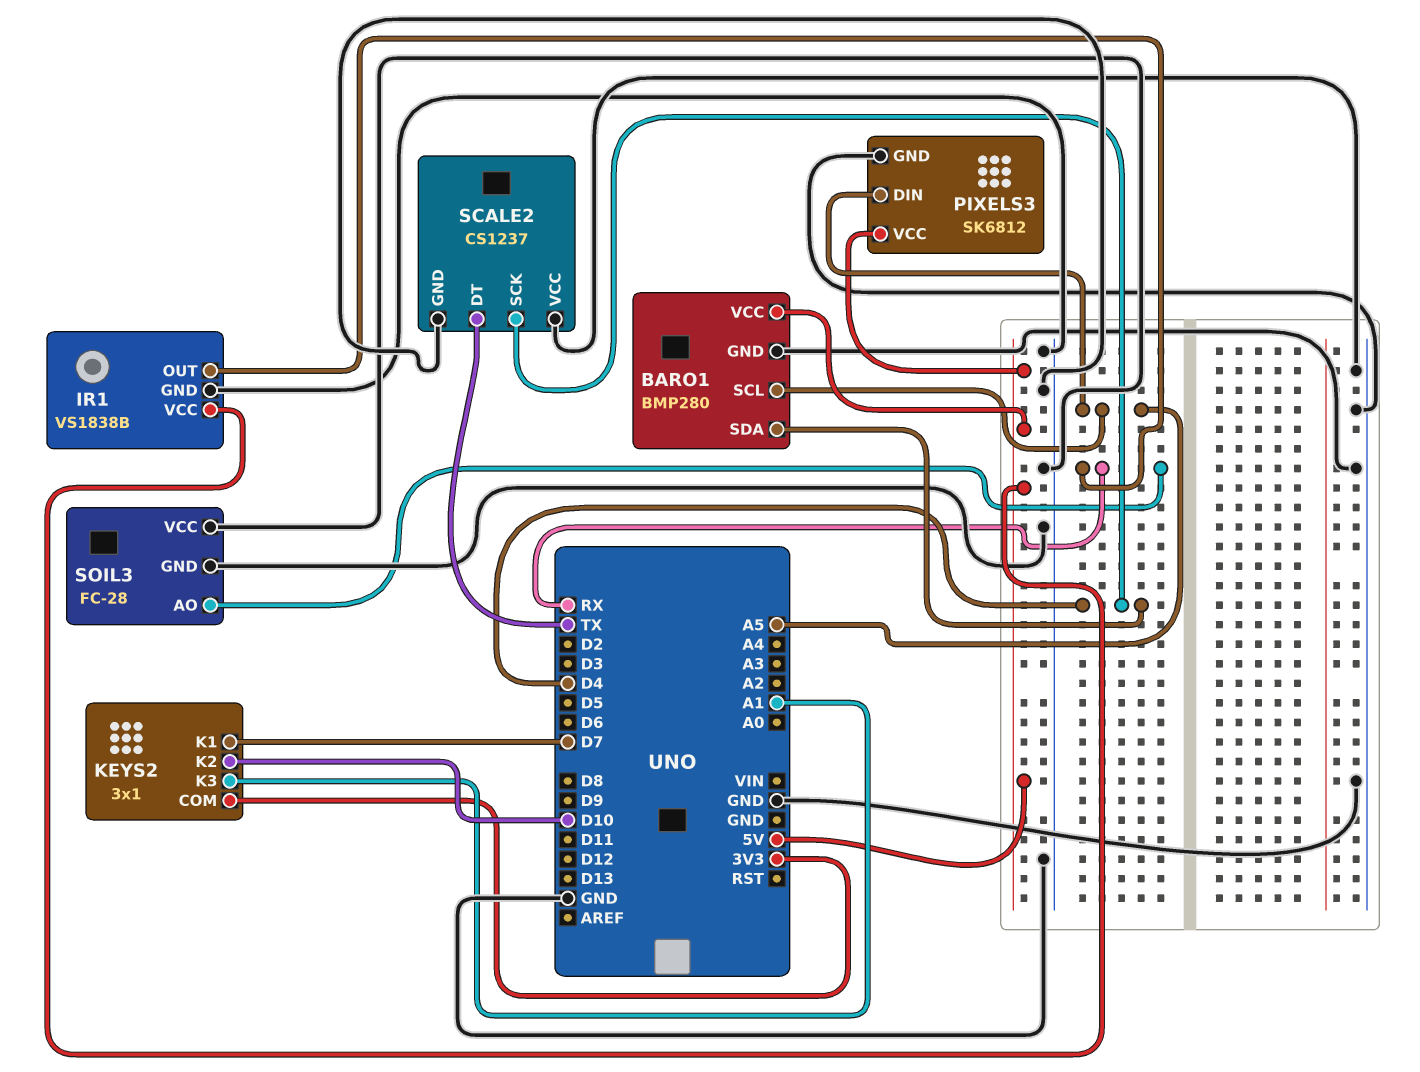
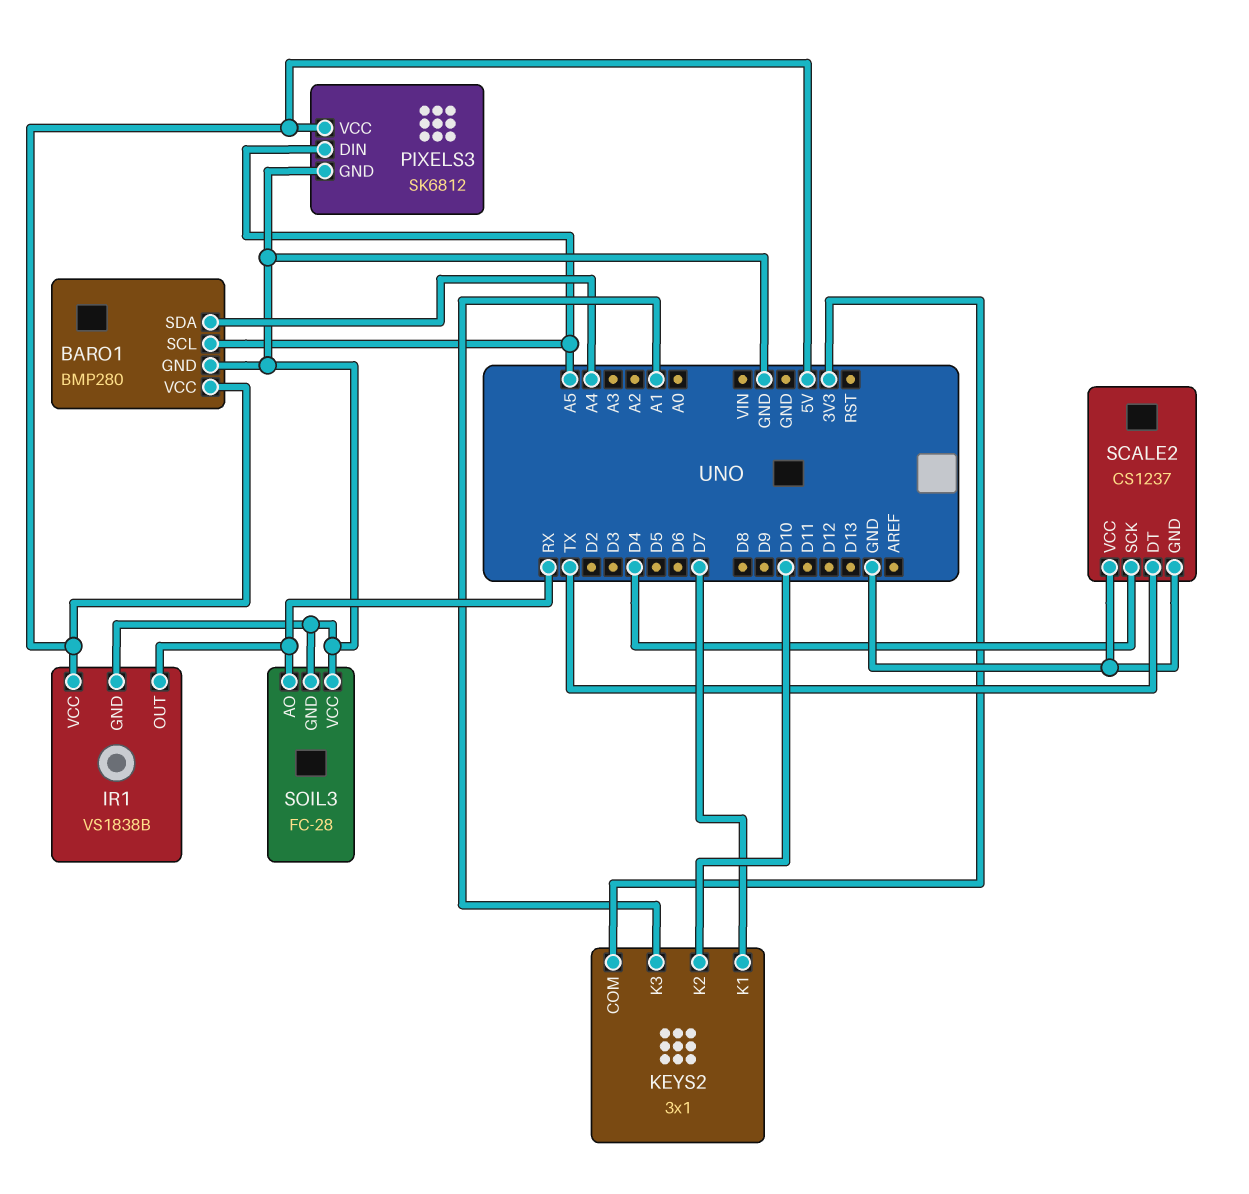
BARO1 pin SDA: D4 -> A4

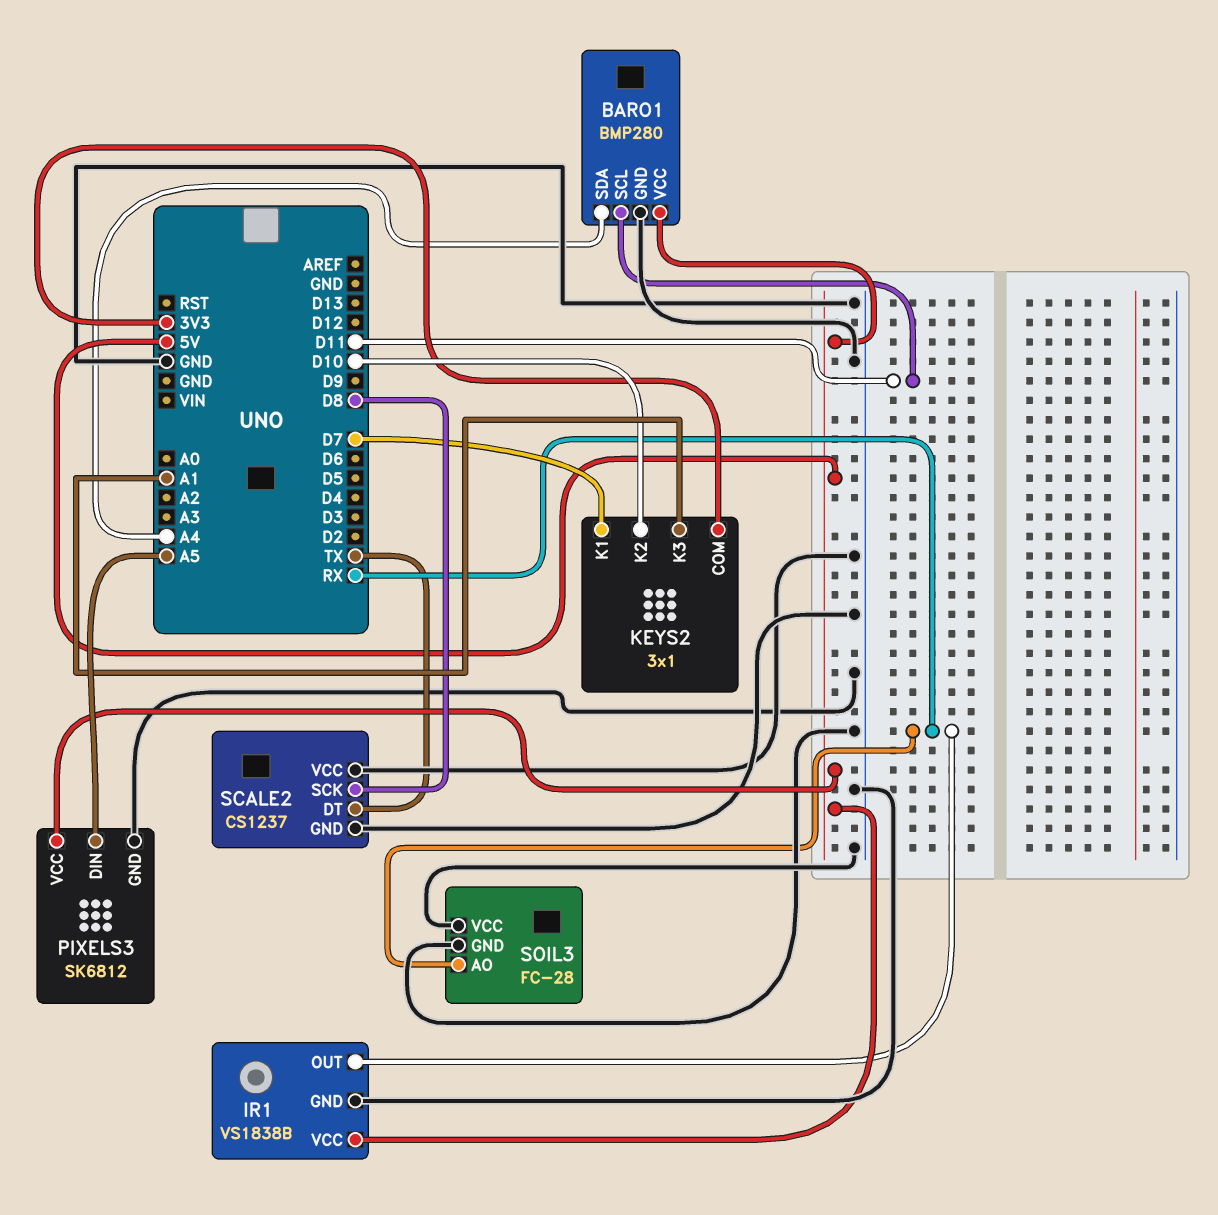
BARO1 pin SCL: A5 -> D11
SCALE2 pin SCK: D4 -> D8

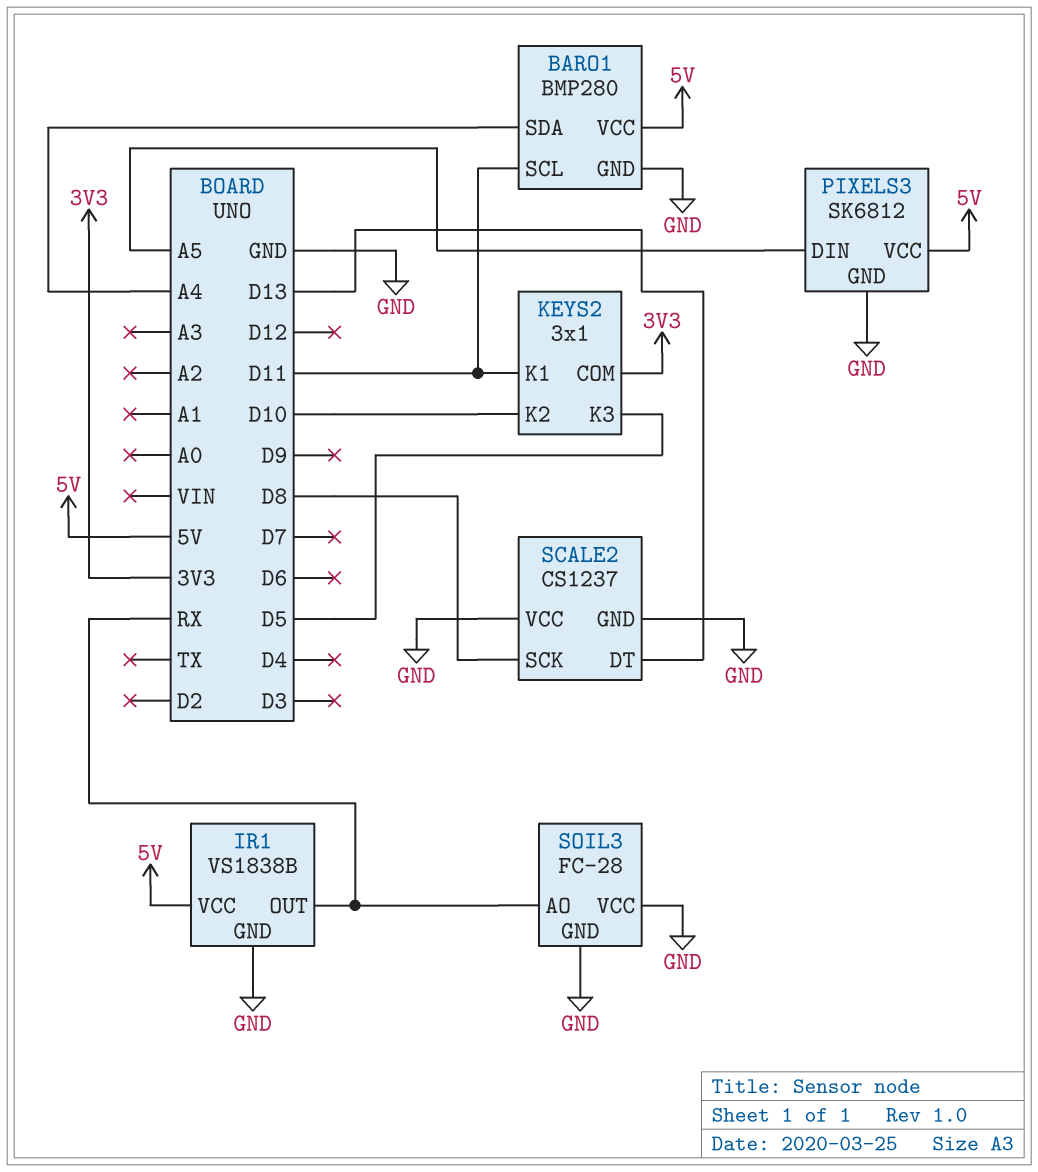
KEYS2 pin K1: D7 -> D11
KEYS2 pin K3: A1 -> D5
SCALE2 pin DT: TX -> D13

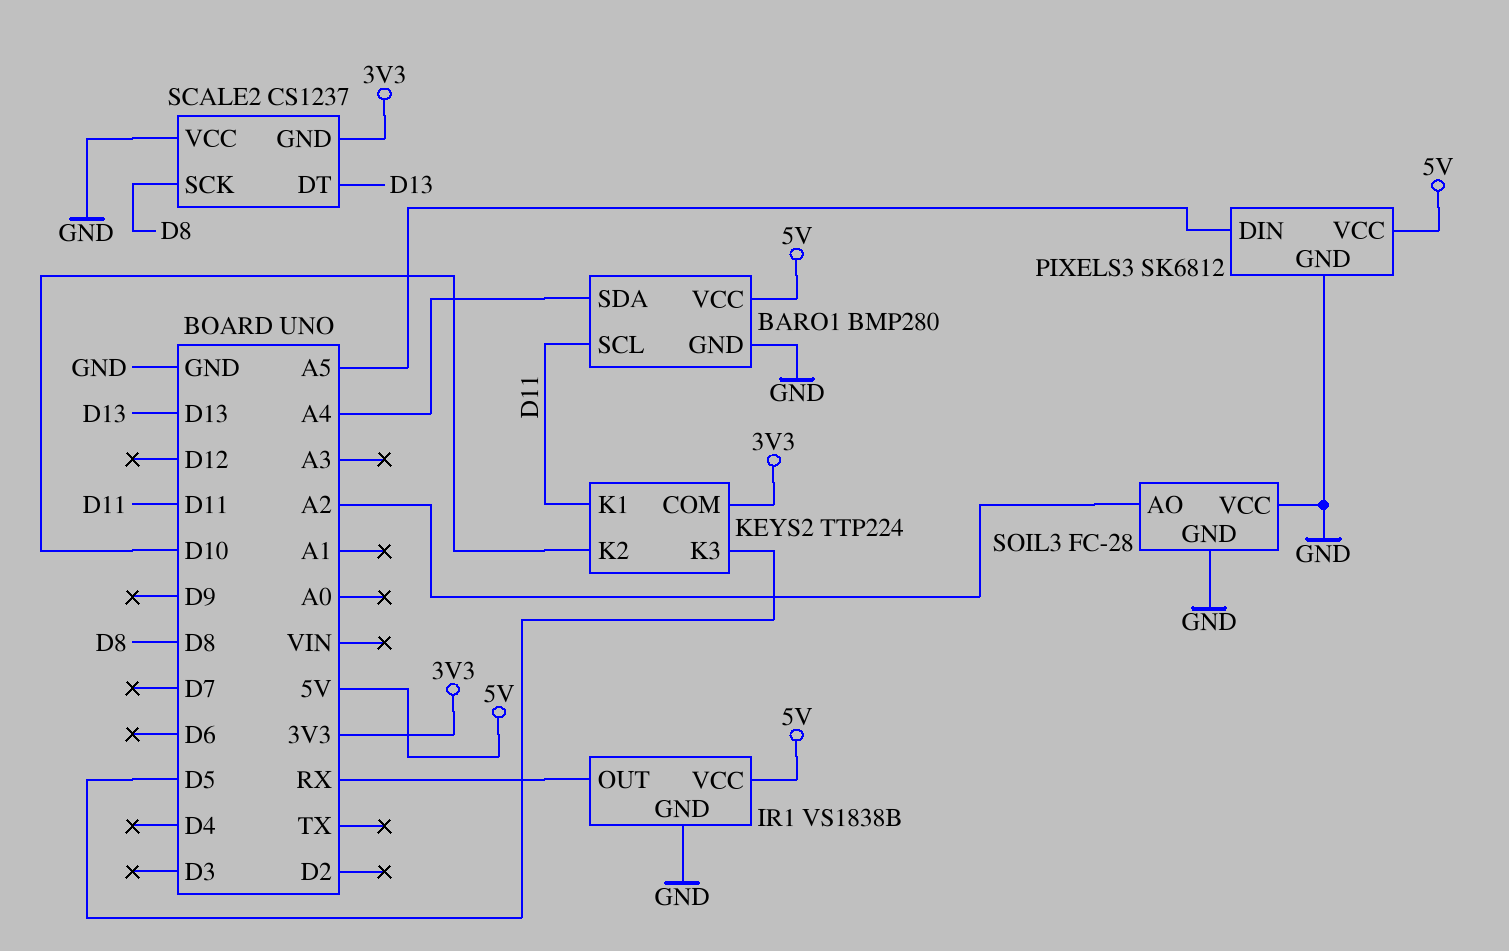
KEYS2: 3x1 -> TTP224
SCALE2 pin GND: GND -> 3V3
SOIL3 pin AO: RX -> A2

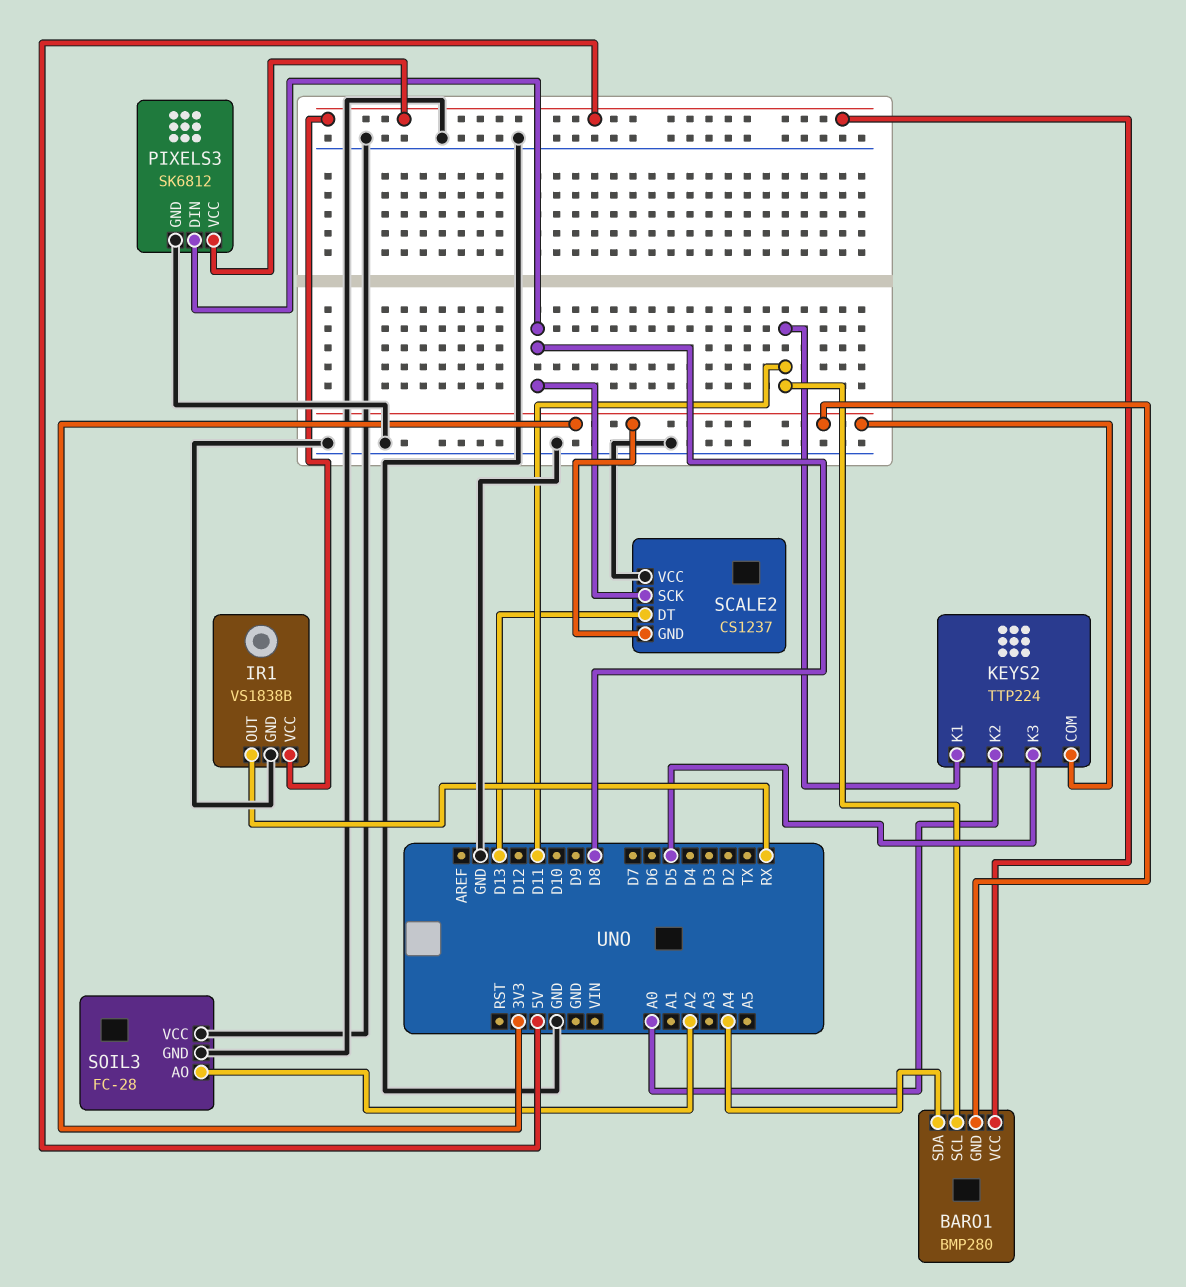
BARO1 pin GND: GND -> 3V3
KEYS2 pin K2: D10 -> A0
PIXELS3 pin DIN: A5 -> D8

